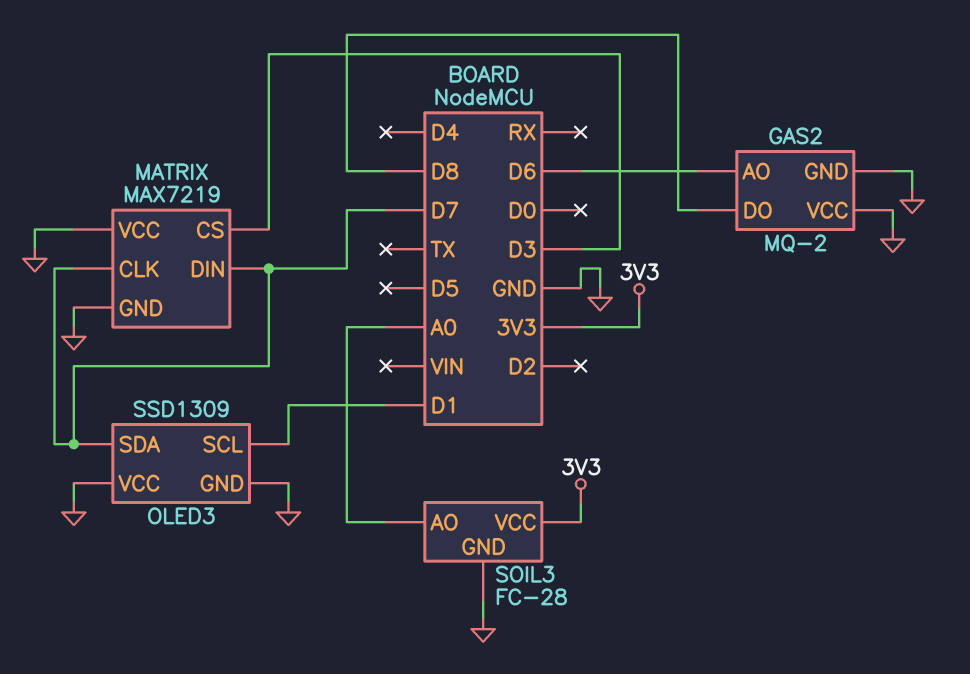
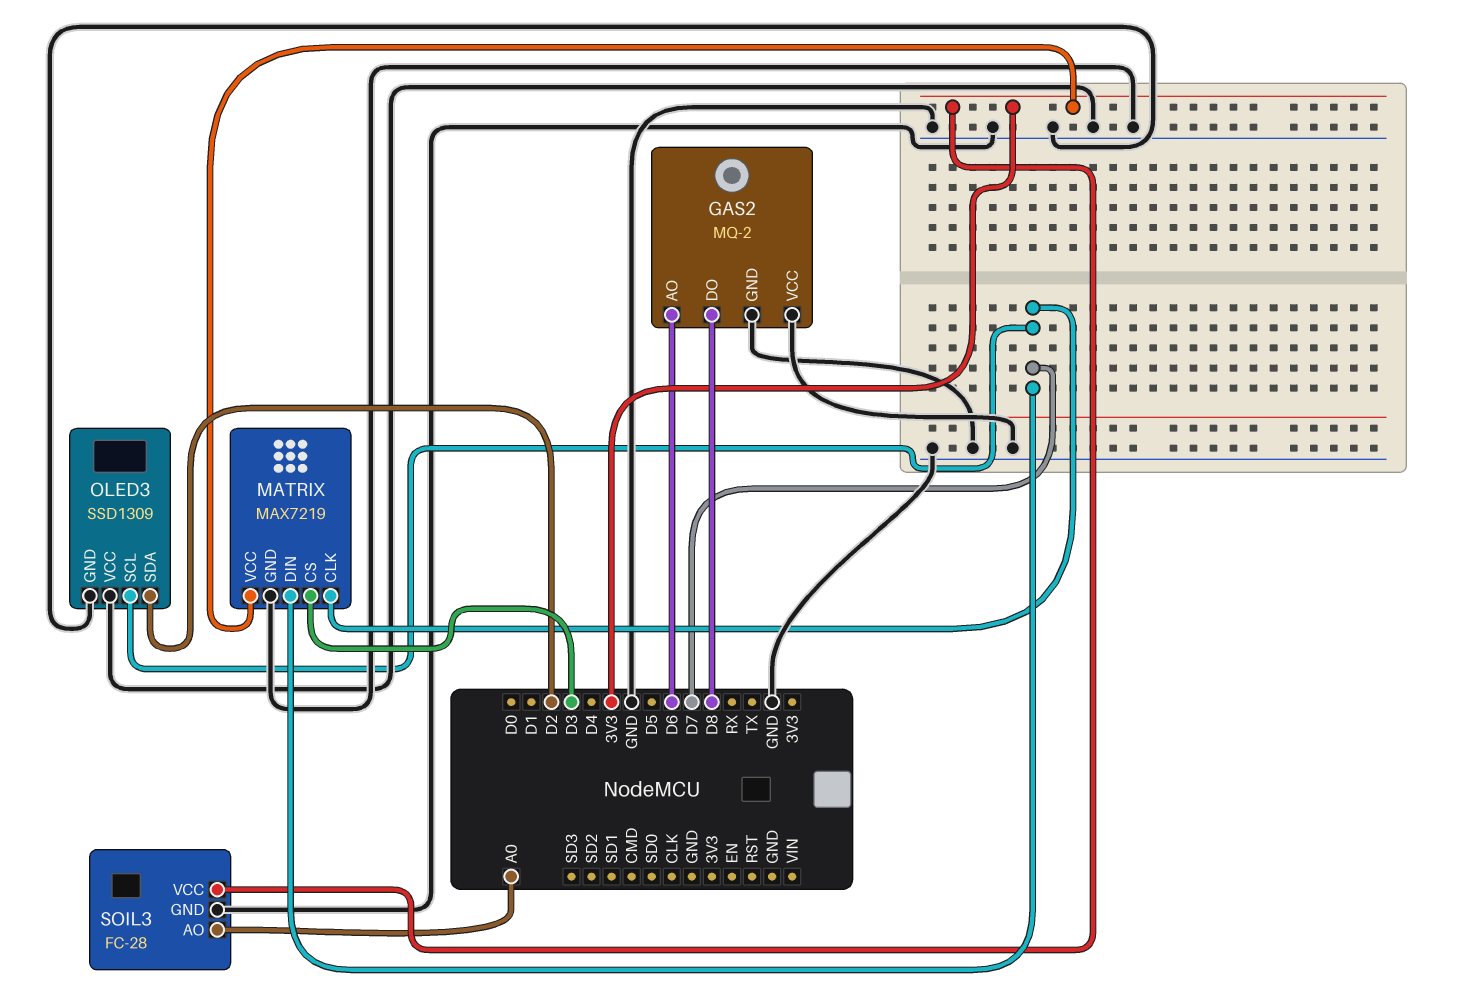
MATRIX pin VCC: GND -> 3V3
OLED3 pin SCL: D1 -> D7
OLED3 pin SDA: D7 -> D2

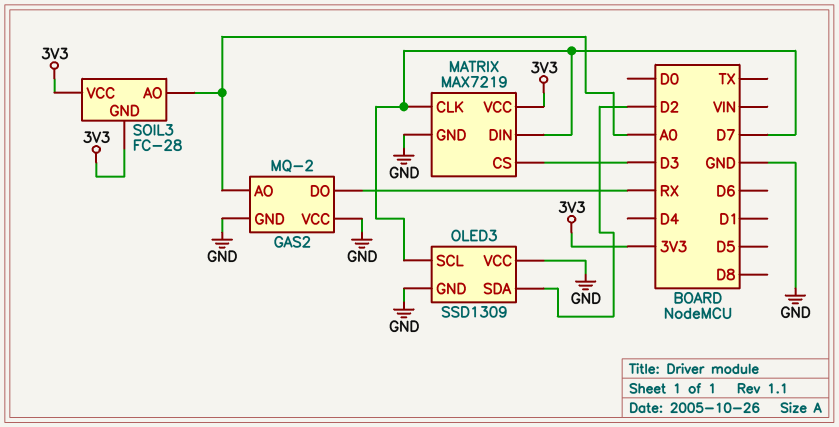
GAS2 pin AO: D6 -> A0
GAS2 pin DO: D8 -> RX
SOIL3 pin GND: GND -> 3V3

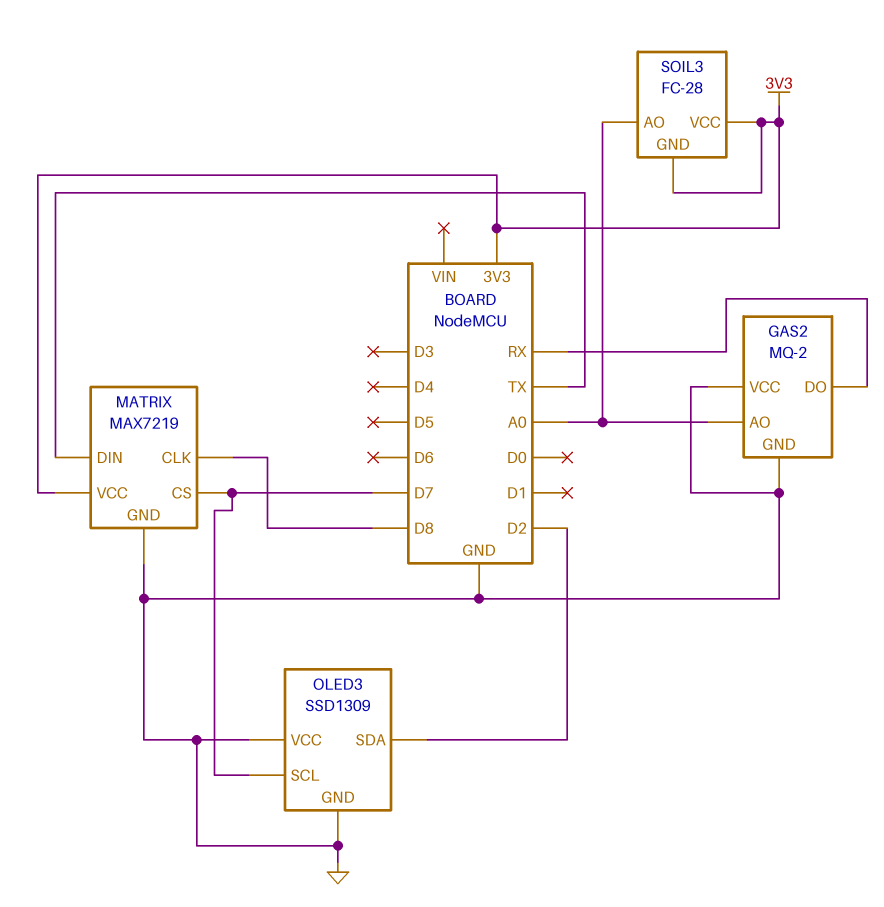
MATRIX pin CLK: D7 -> D8
MATRIX pin CS: D3 -> D7
MATRIX pin DIN: D7 -> TX

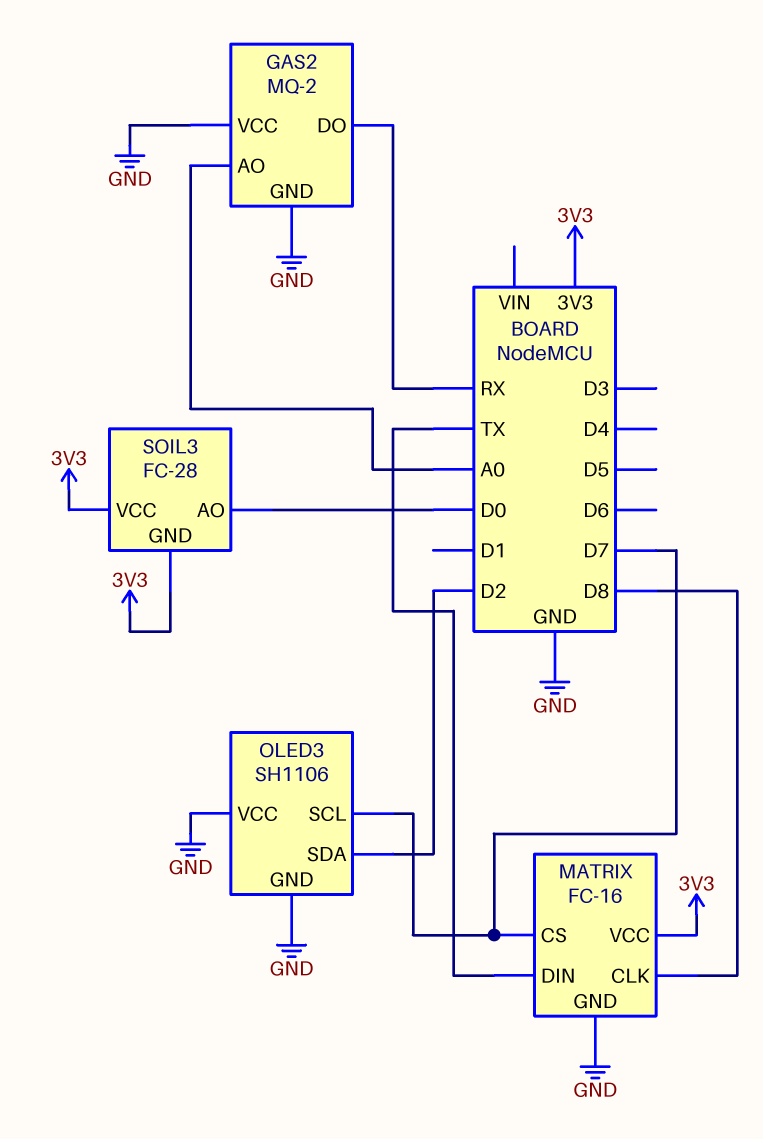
MATRIX: MAX7219 -> FC-16
OLED3: SSD1309 -> SH1106
SOIL3 pin AO: A0 -> D0

